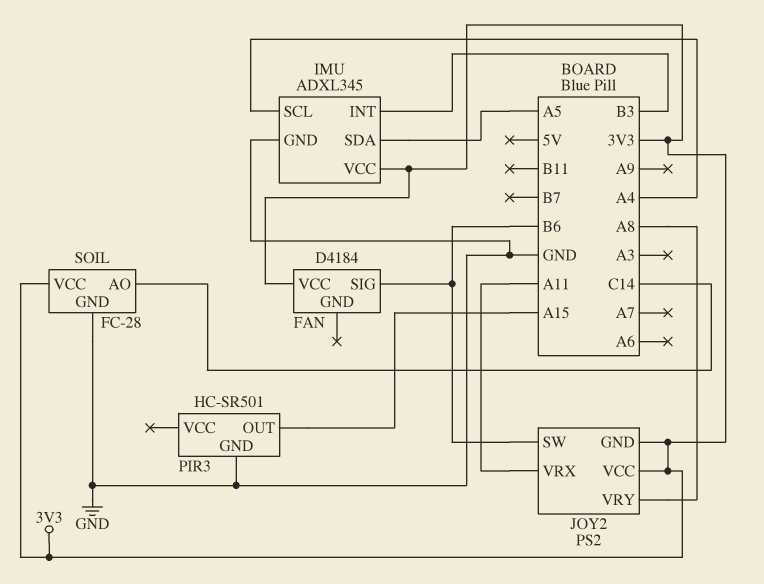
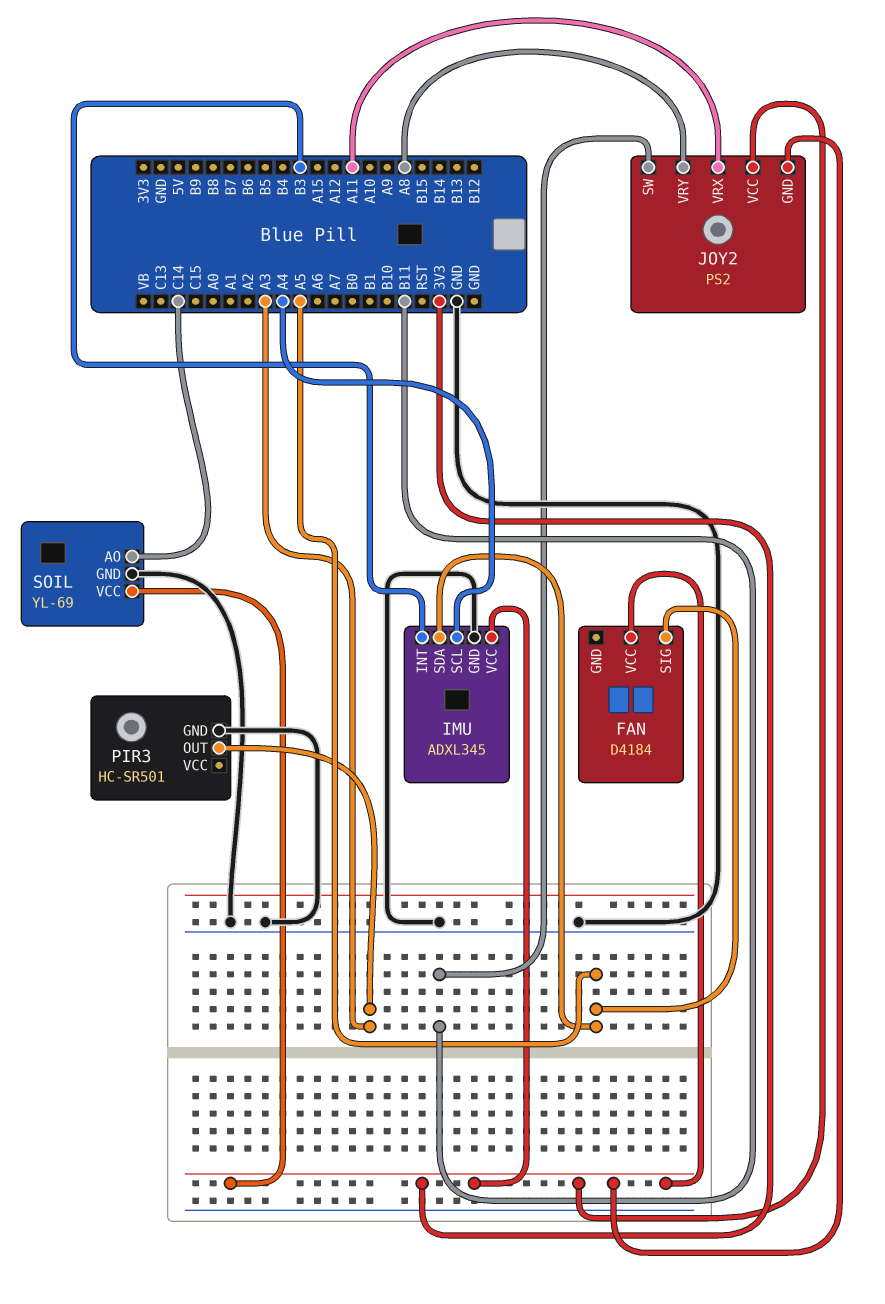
FAN pin SIG: B6 -> A5
JOY2 pin SW: B6 -> B11
PIR3 pin OUT: A15 -> A3
SOIL: FC-28 -> YL-69

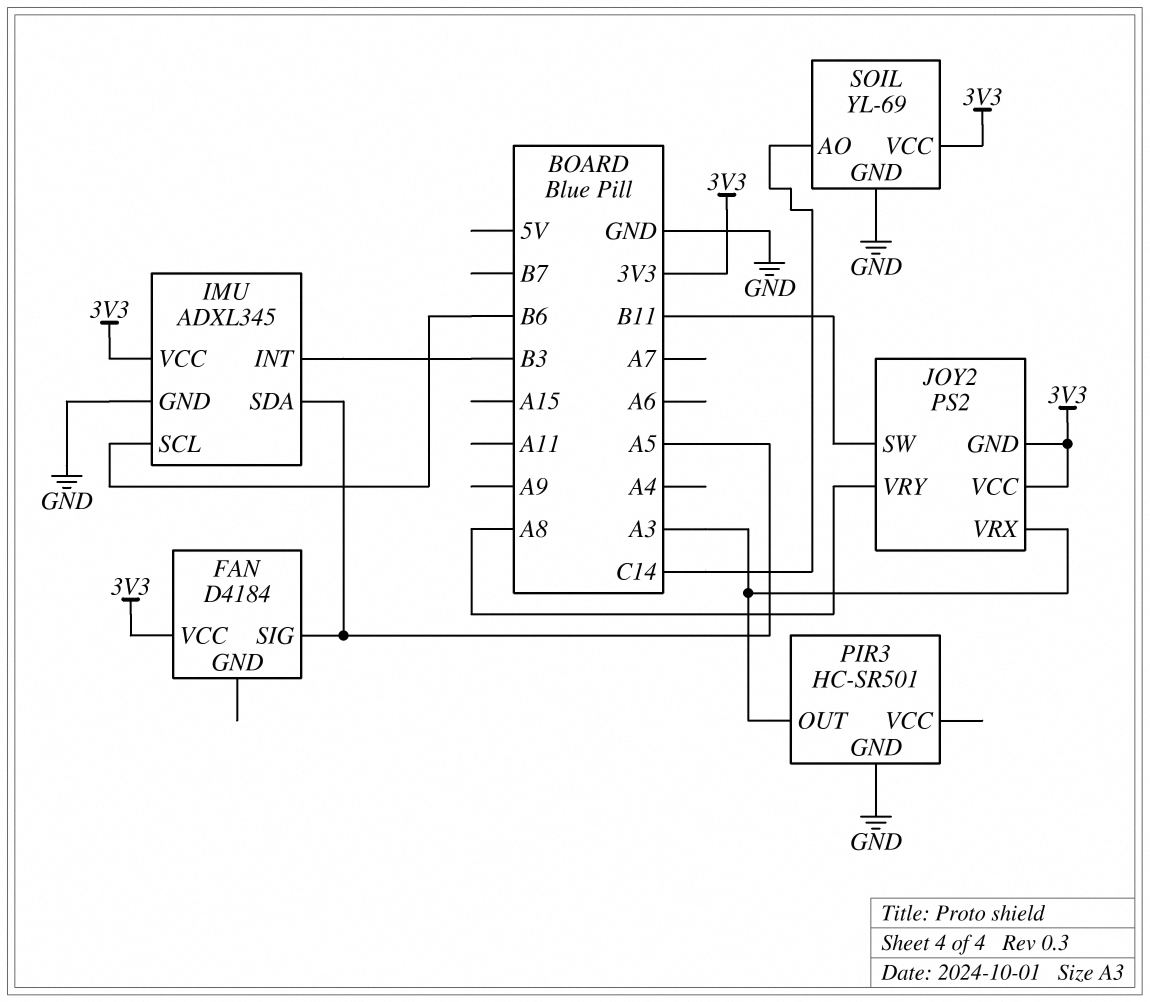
IMU pin SCL: A4 -> B6
JOY2 pin VRX: A11 -> A3

